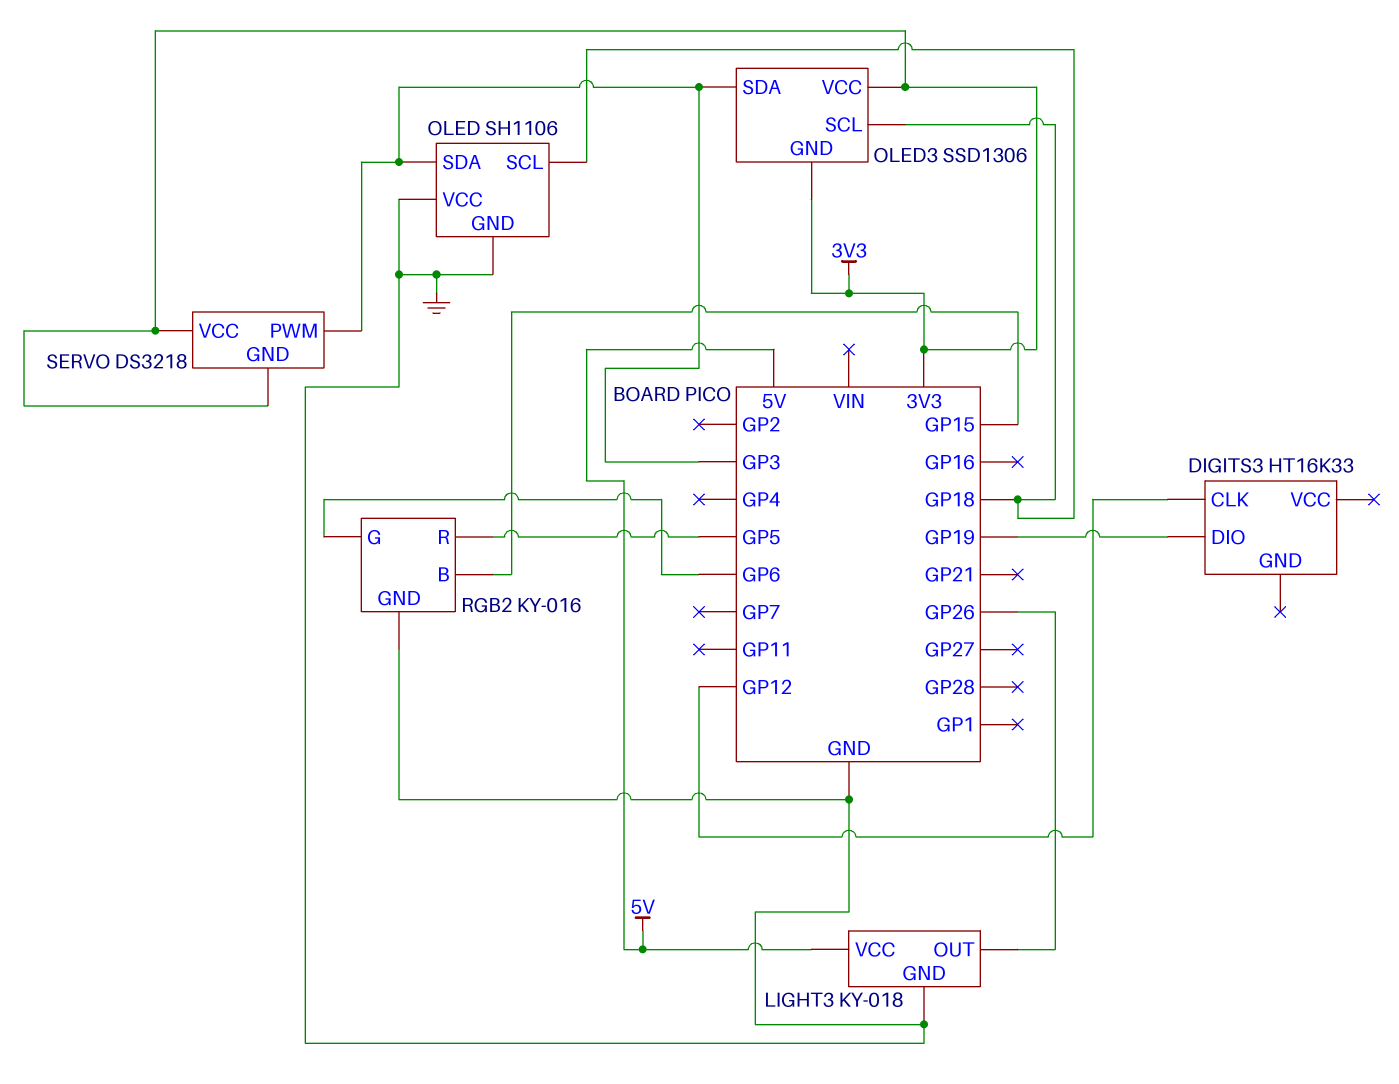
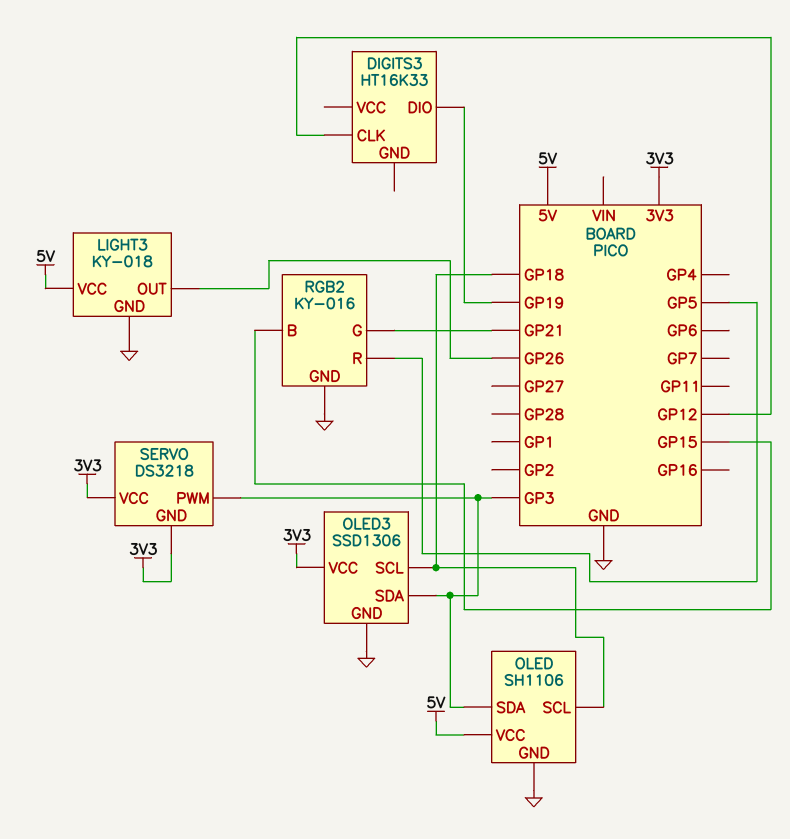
OLED pin VCC: GND -> 5V
OLED3 pin GND: 3V3 -> GND
RGB2 pin G: GP6 -> GP21

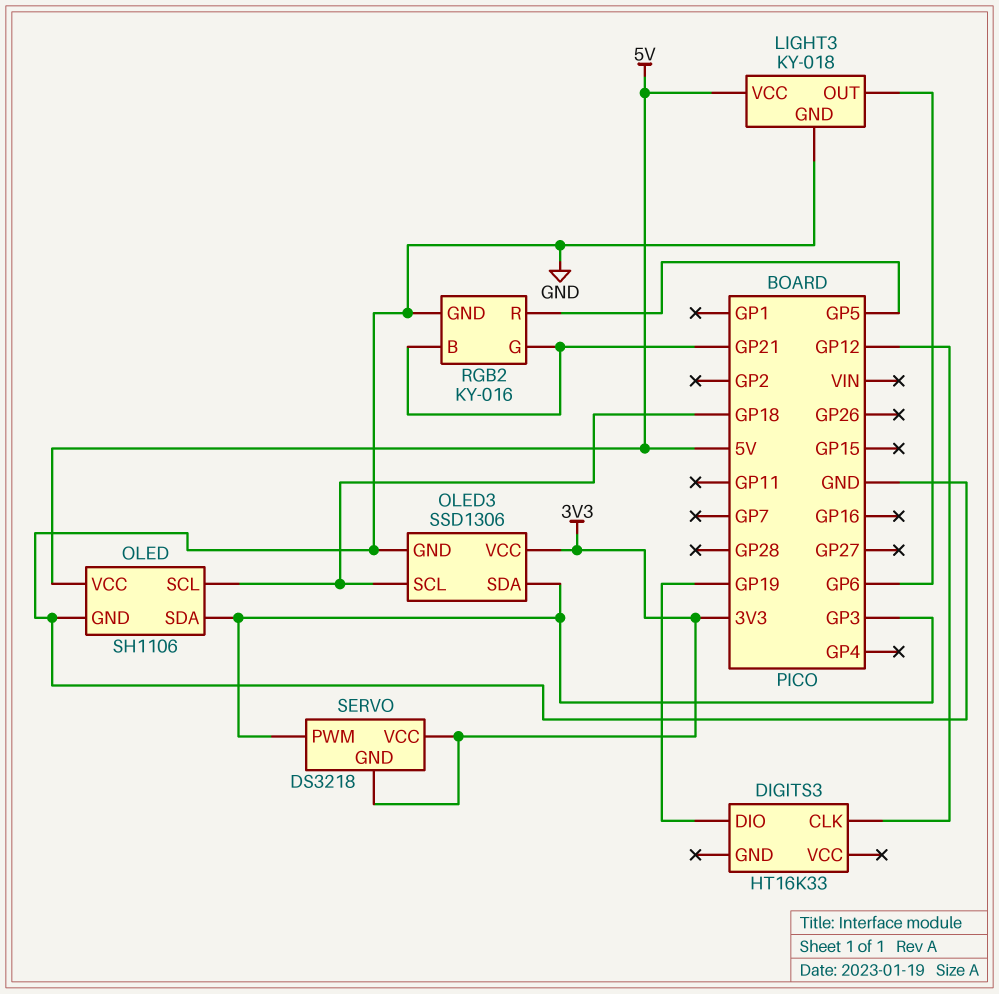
LIGHT3 pin OUT: GP26 -> GP6
RGB2 pin B: GP15 -> GP21

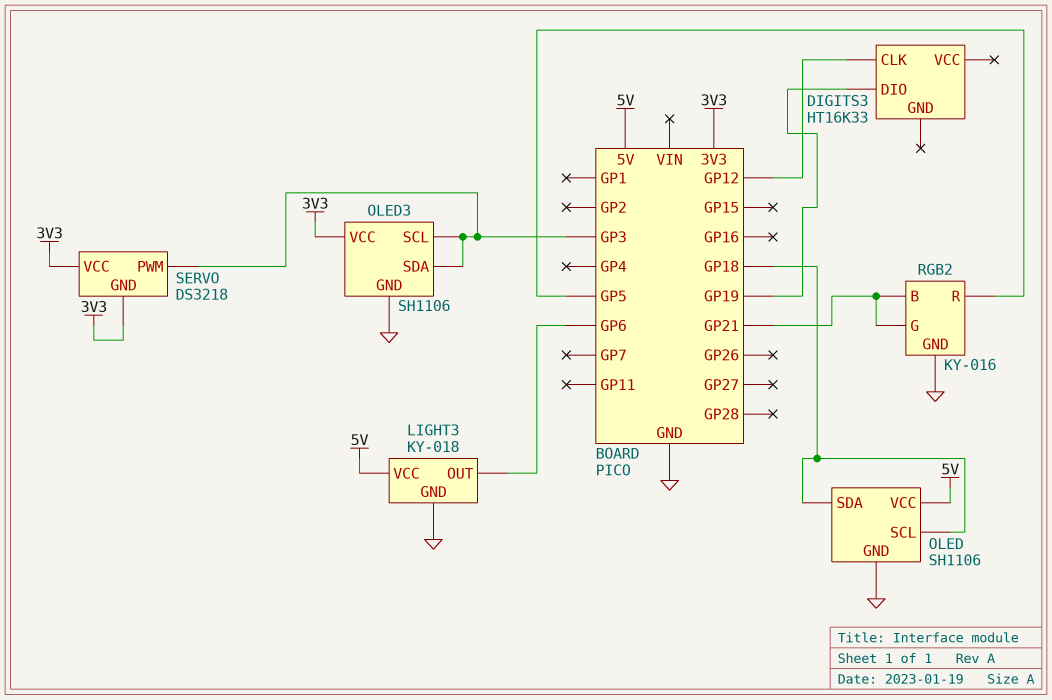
OLED pin SDA: GP3 -> GP18
OLED3: SSD1306 -> SH1106
OLED3 pin SCL: GP18 -> GP3

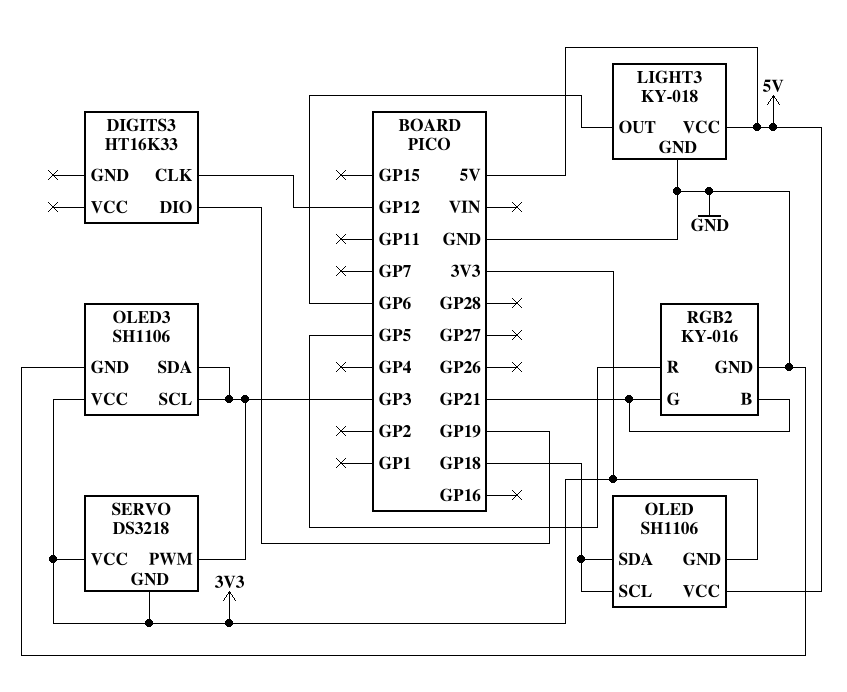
OLED pin GND: GND -> 3V3

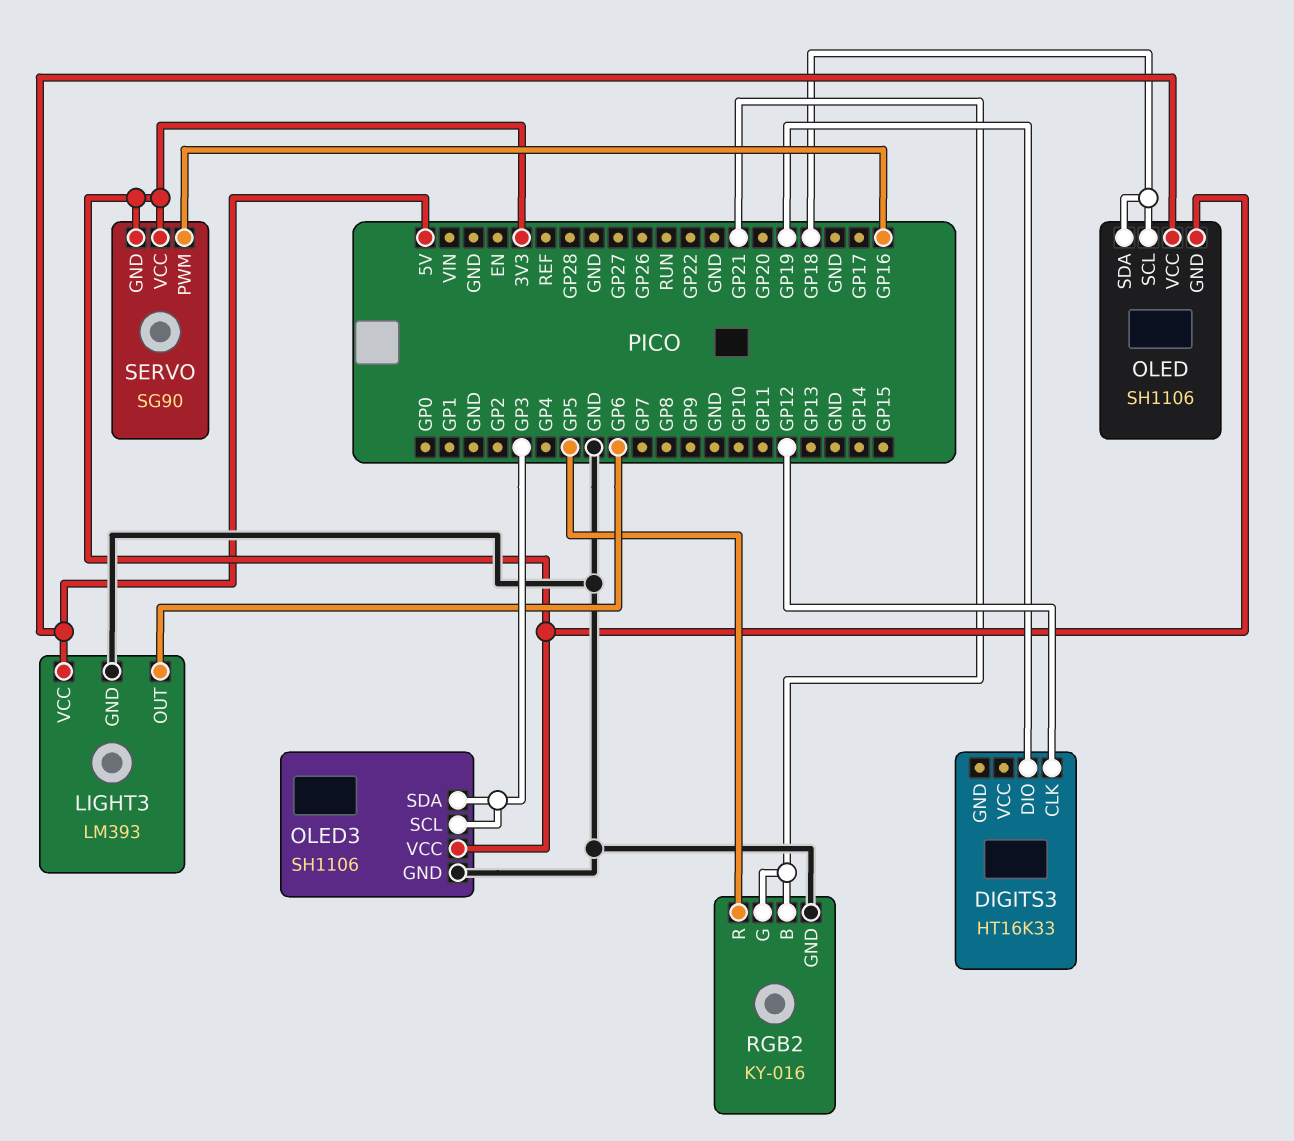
LIGHT3: KY-018 -> LM393
SERVO: DS3218 -> SG90
SERVO pin PWM: GP3 -> GP16

